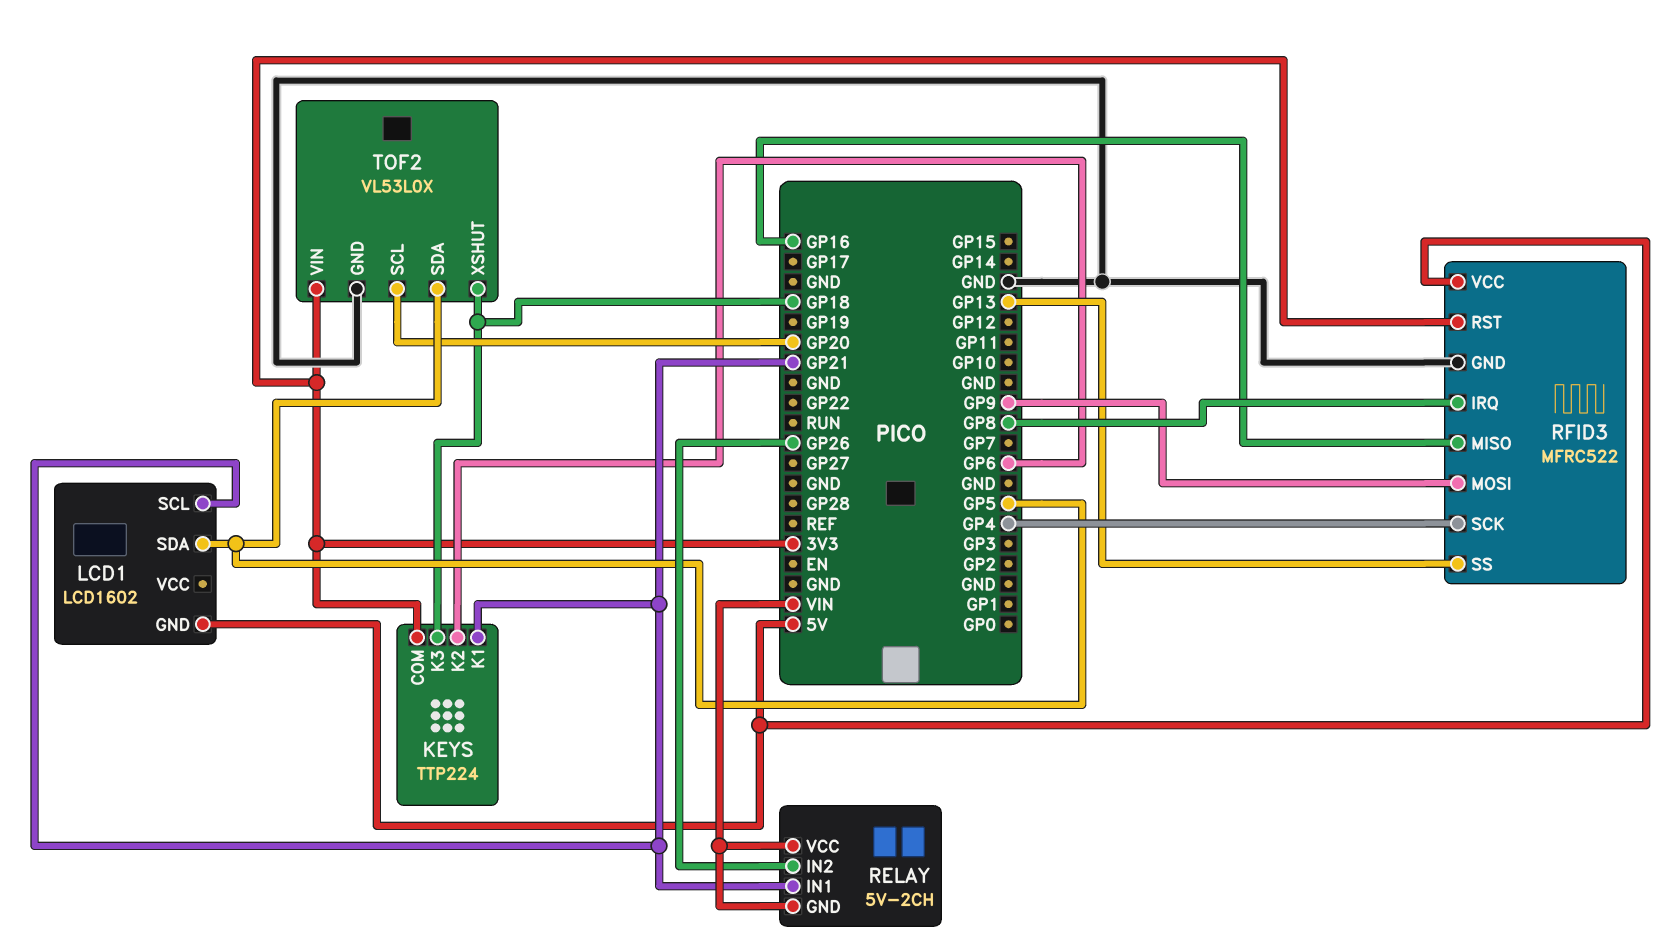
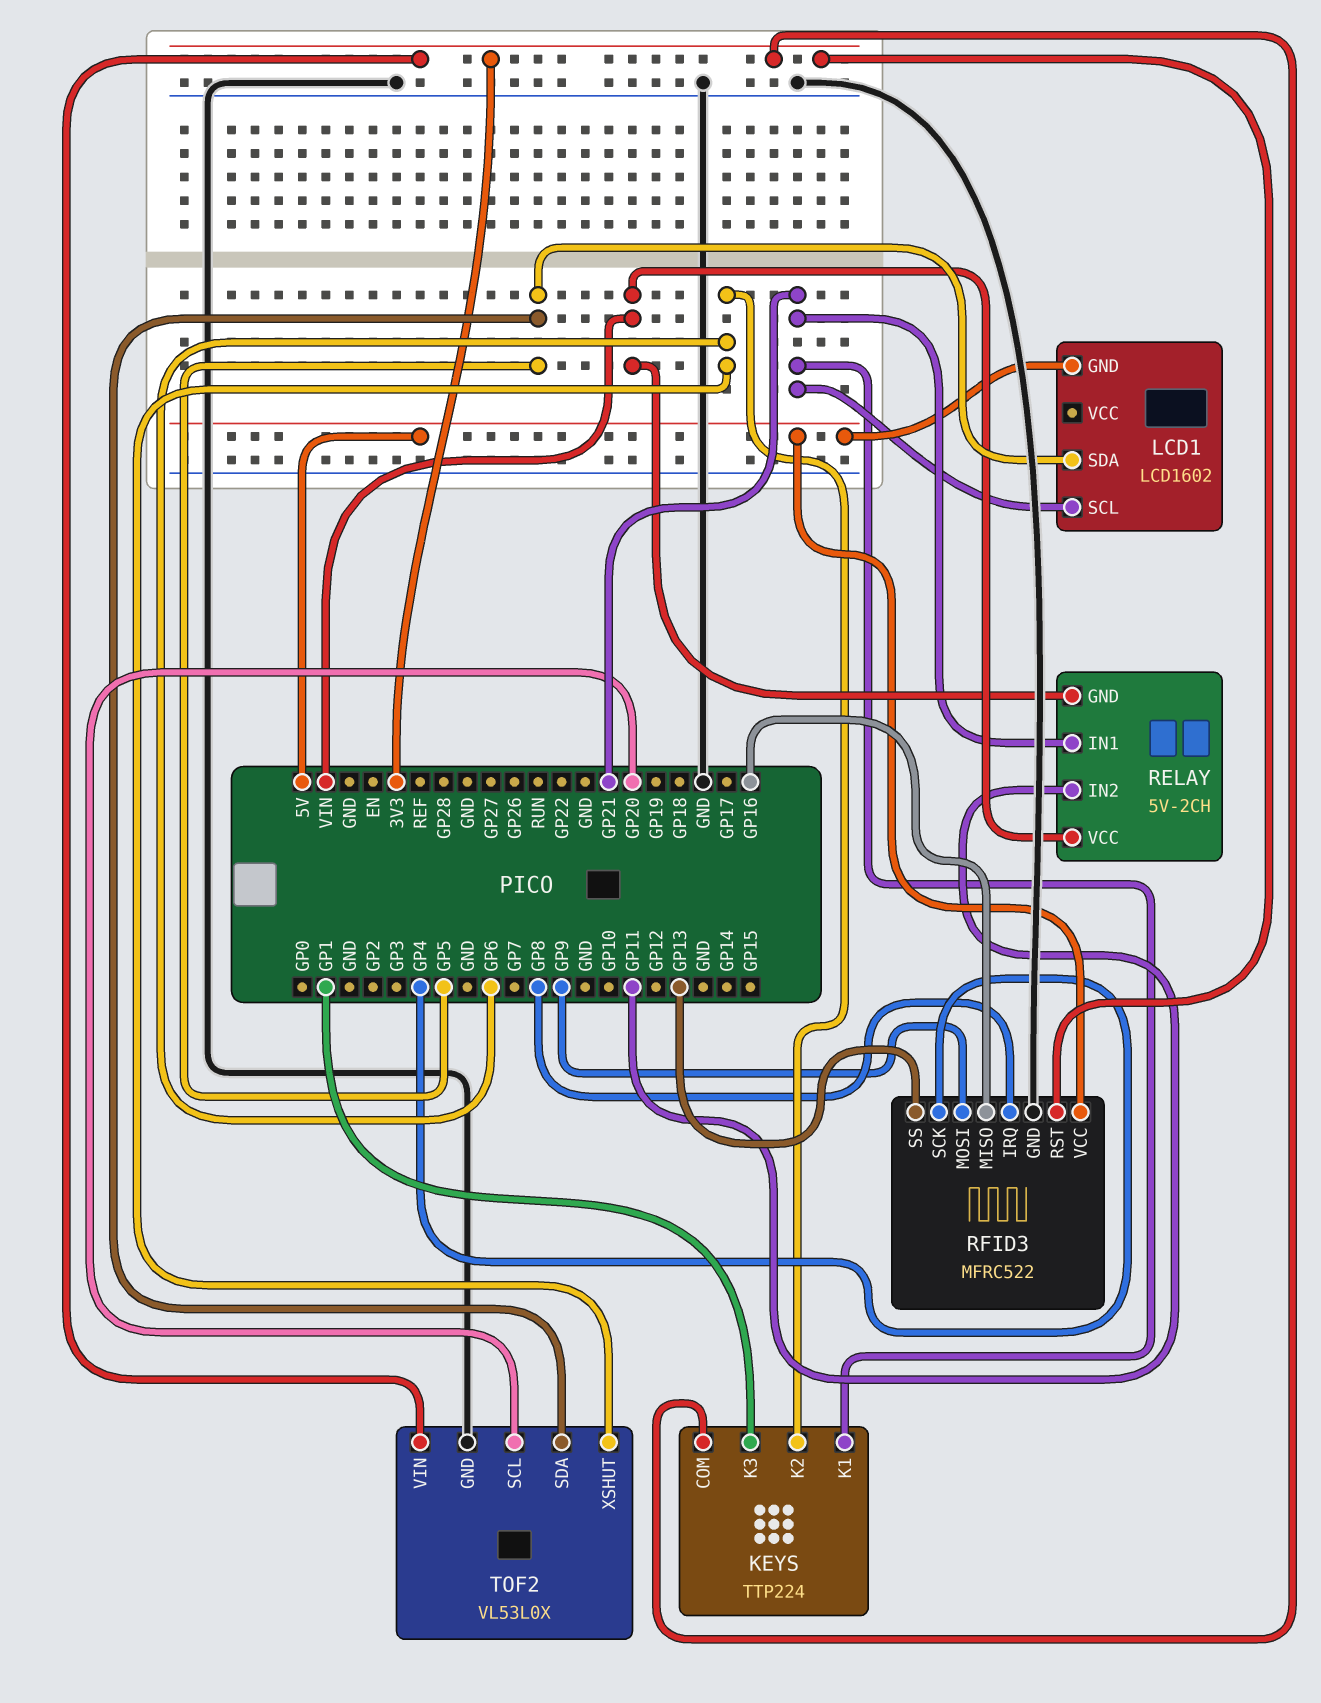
KEYS pin K3: GP18 -> GP1
RELAY pin IN2: GP26 -> GP11
TOF2 pin XSHUT: GP18 -> GP6

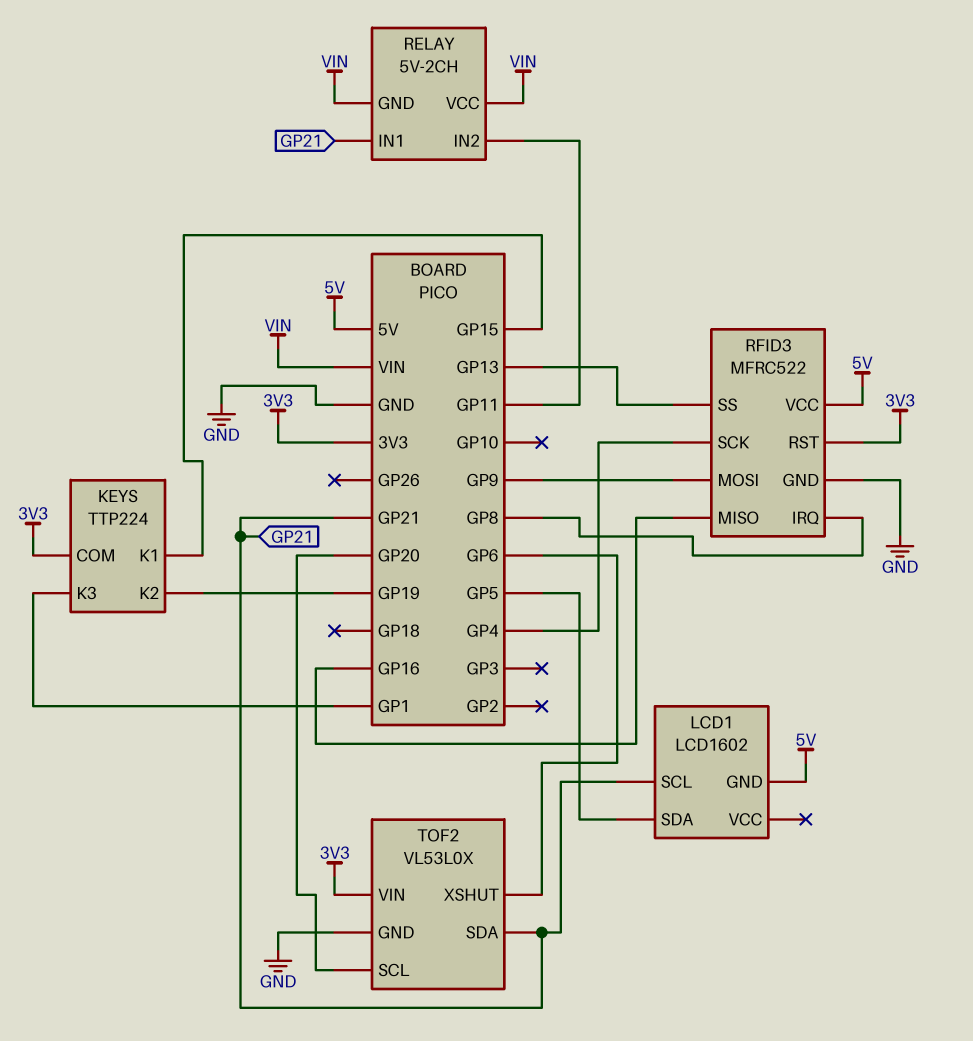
KEYS pin K1: GP21 -> GP15
KEYS pin K2: GP6 -> GP19
TOF2 pin SDA: GP5 -> GP21

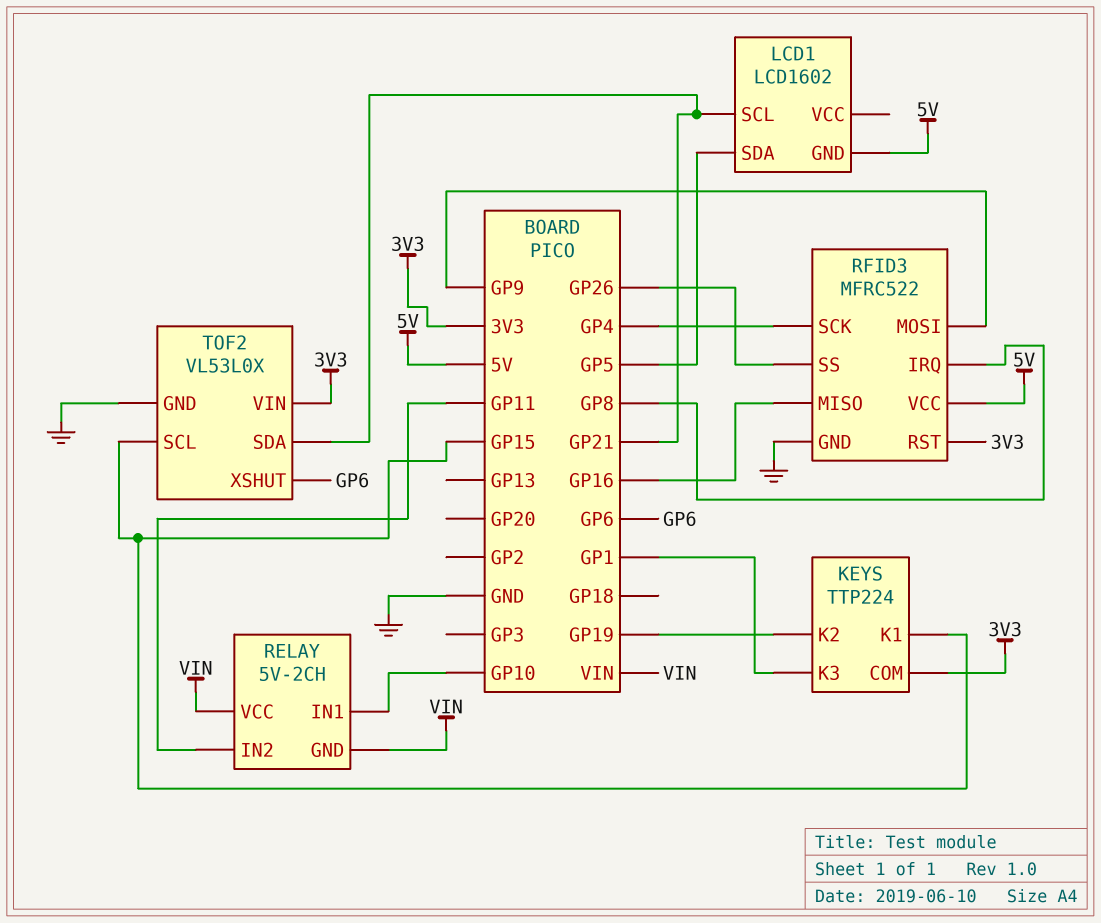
RELAY pin IN1: GP21 -> GP10
RFID3 pin SS: GP13 -> GP26
TOF2 pin SCL: GP20 -> GP15

